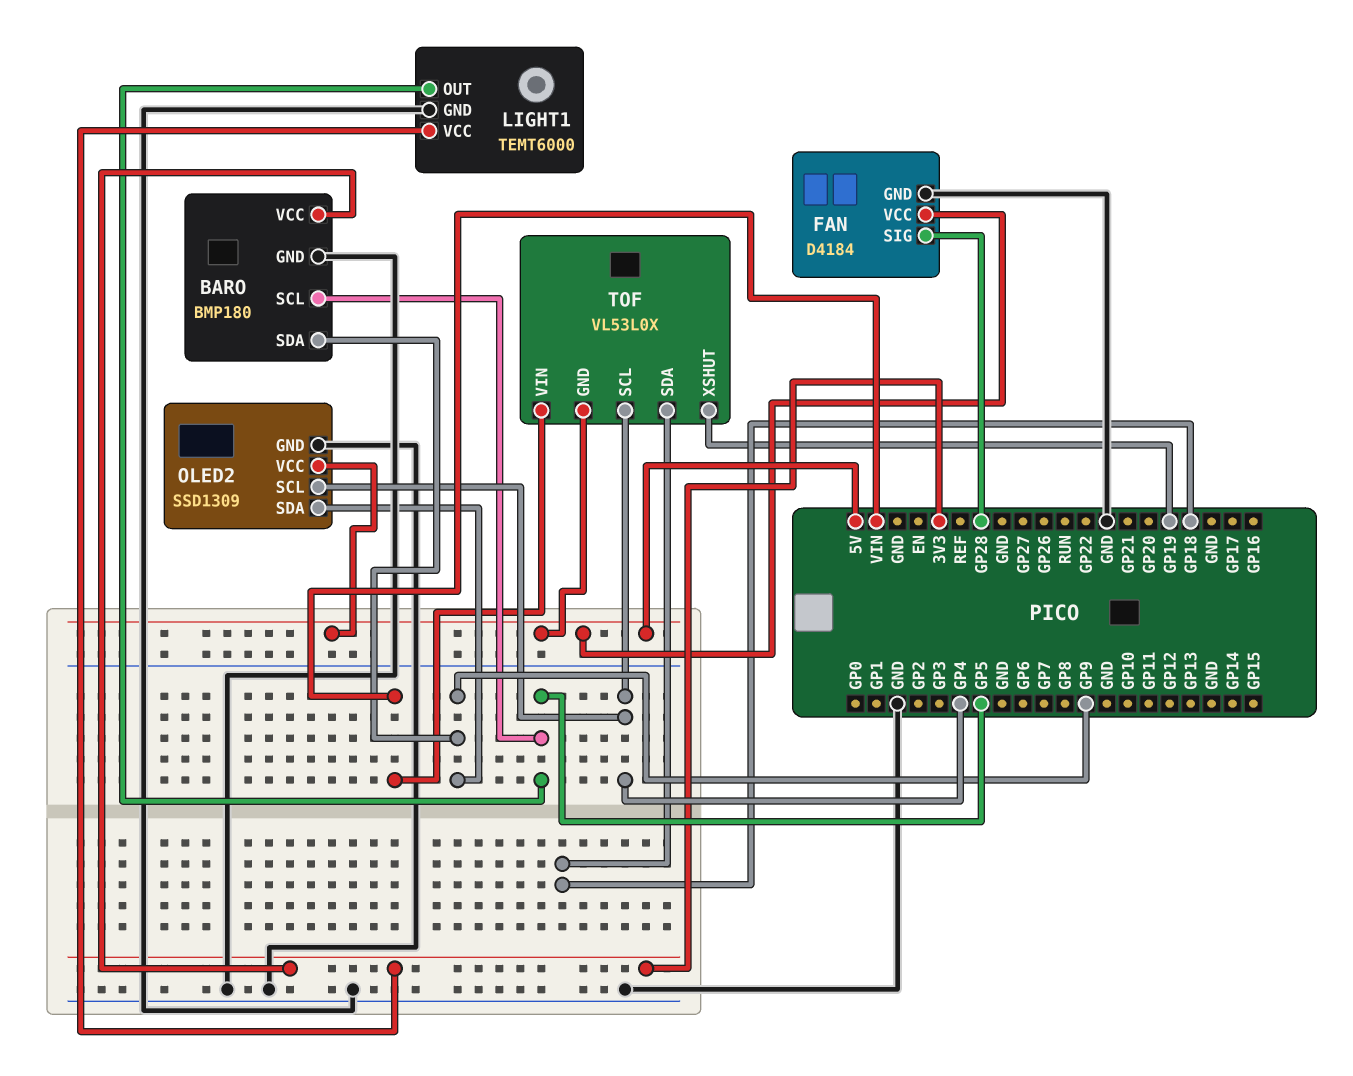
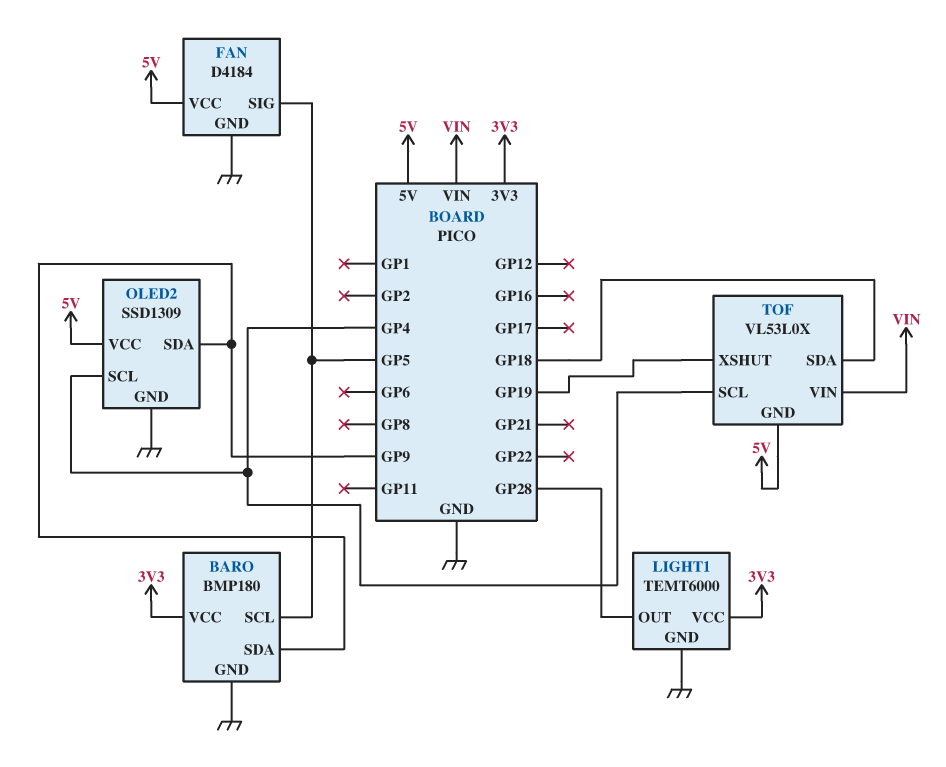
FAN pin SIG: GP28 -> GP5
LIGHT1 pin OUT: GP5 -> GP28

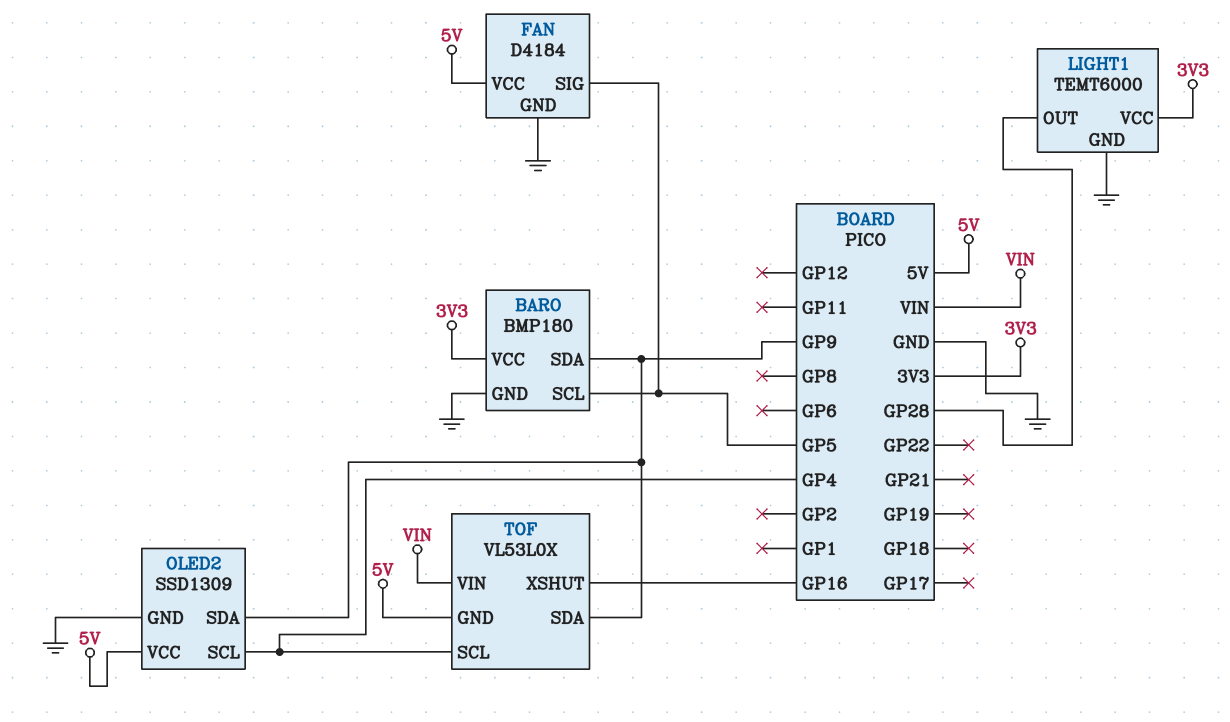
TOF pin SDA: GP18 -> GP9
TOF pin XSHUT: GP19 -> GP16

